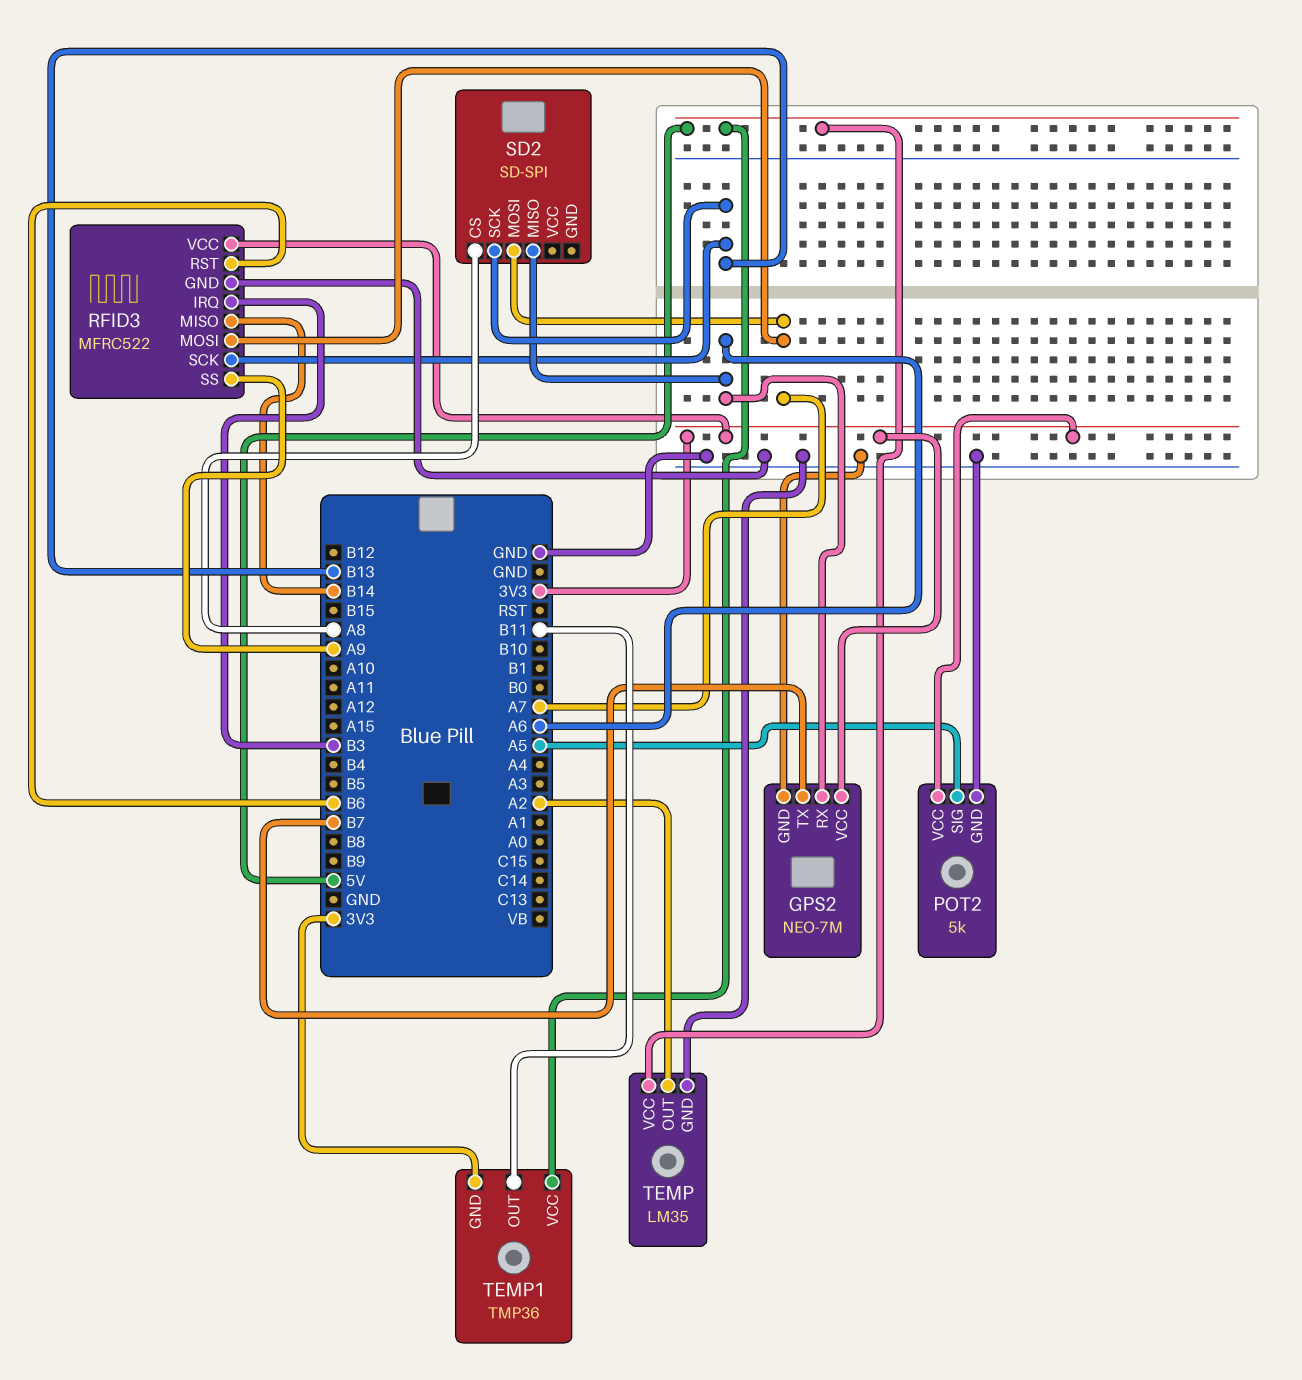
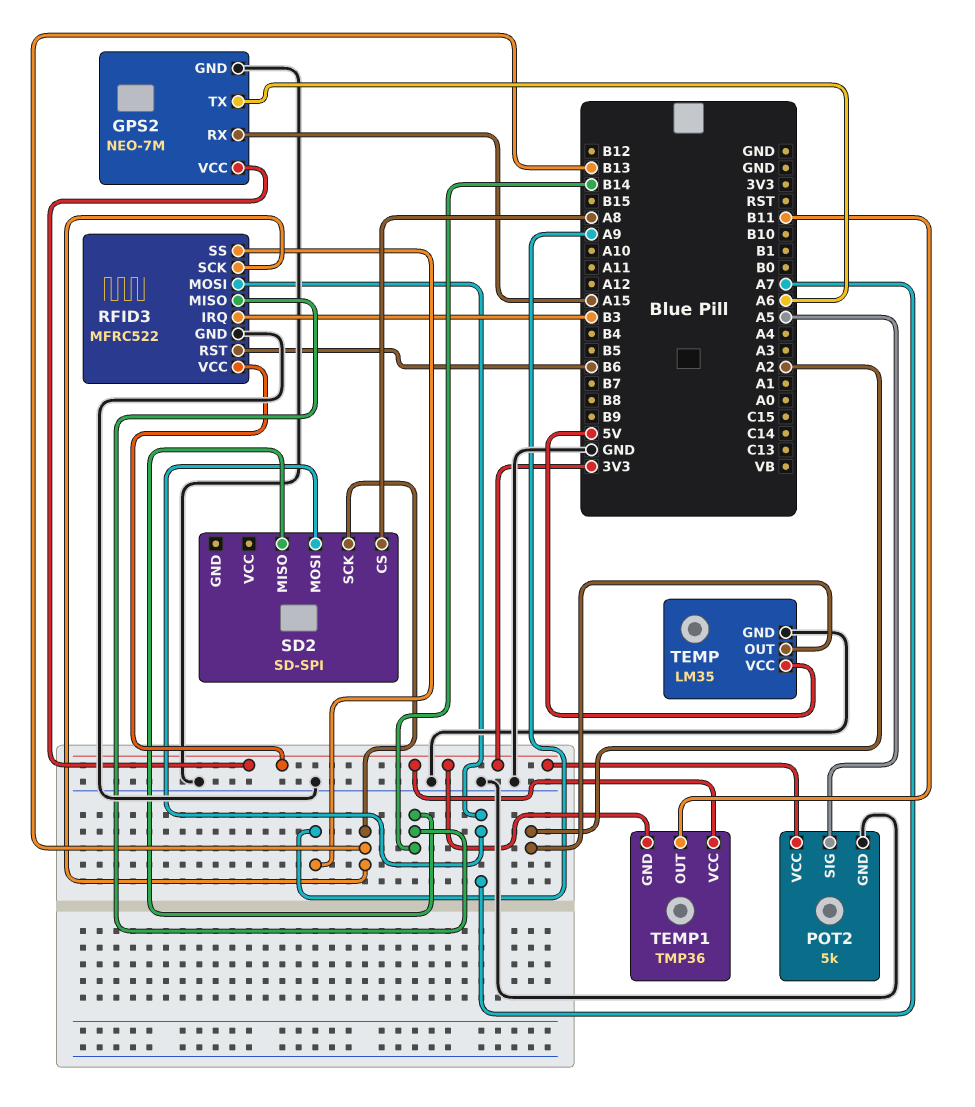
GPS2 pin RX: A6 -> A15
GPS2 pin TX: B7 -> A6
SD2 pin MISO: A6 -> B14
TEMP1 pin VCC: 5V -> 3V3

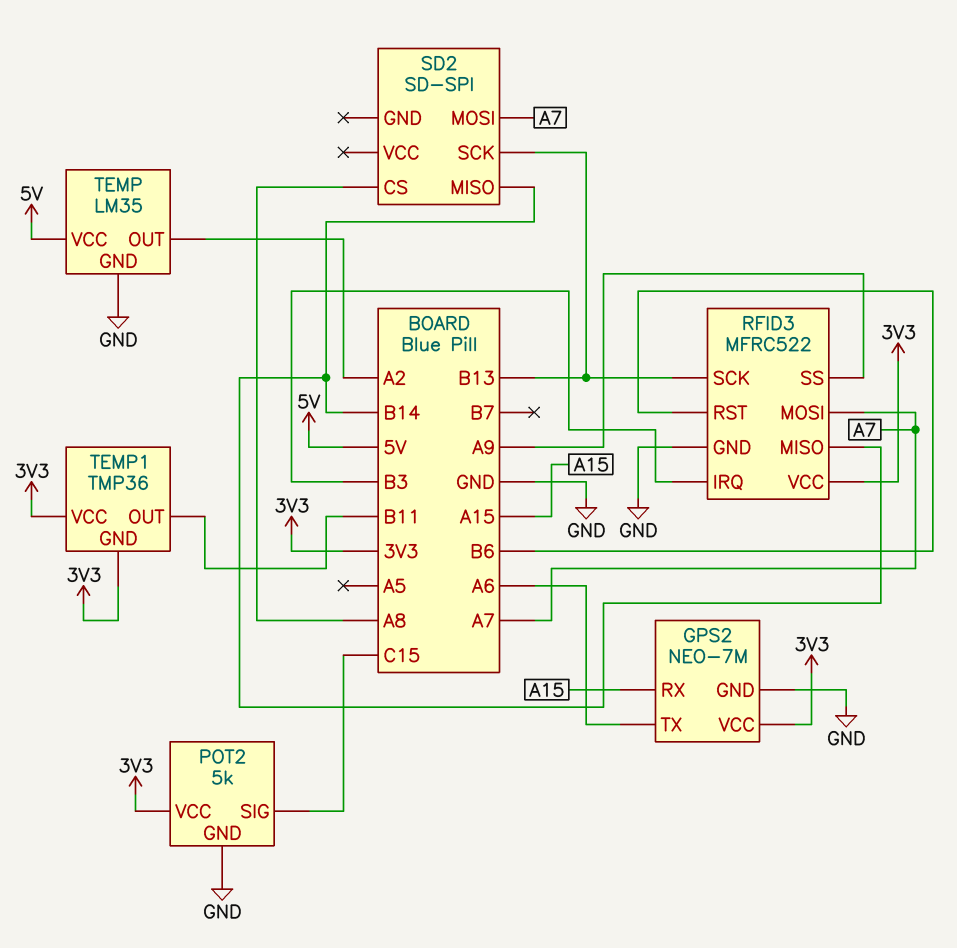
POT2 pin SIG: A5 -> C15

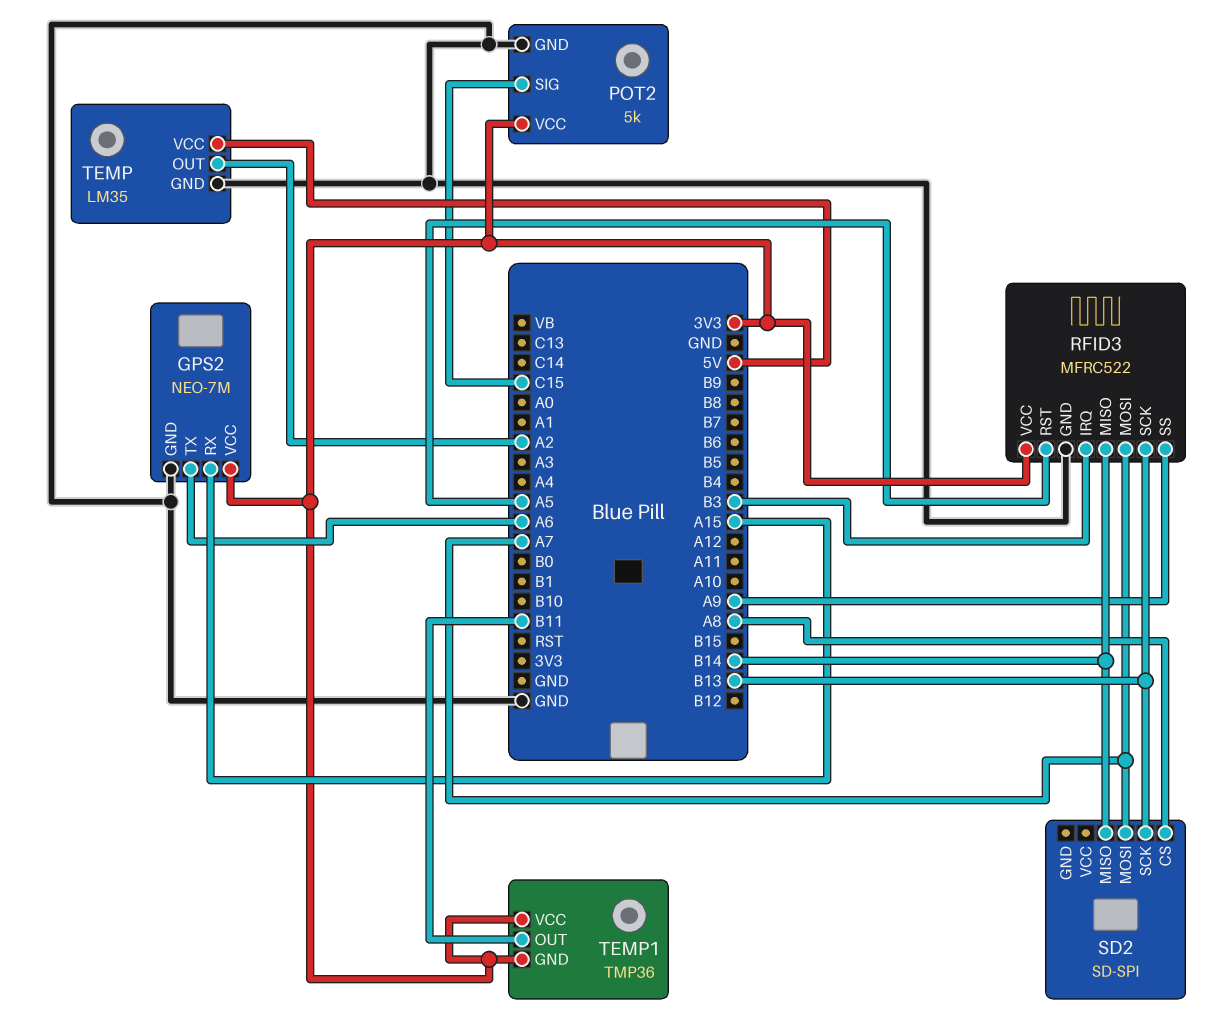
RFID3 pin RST: B6 -> A5

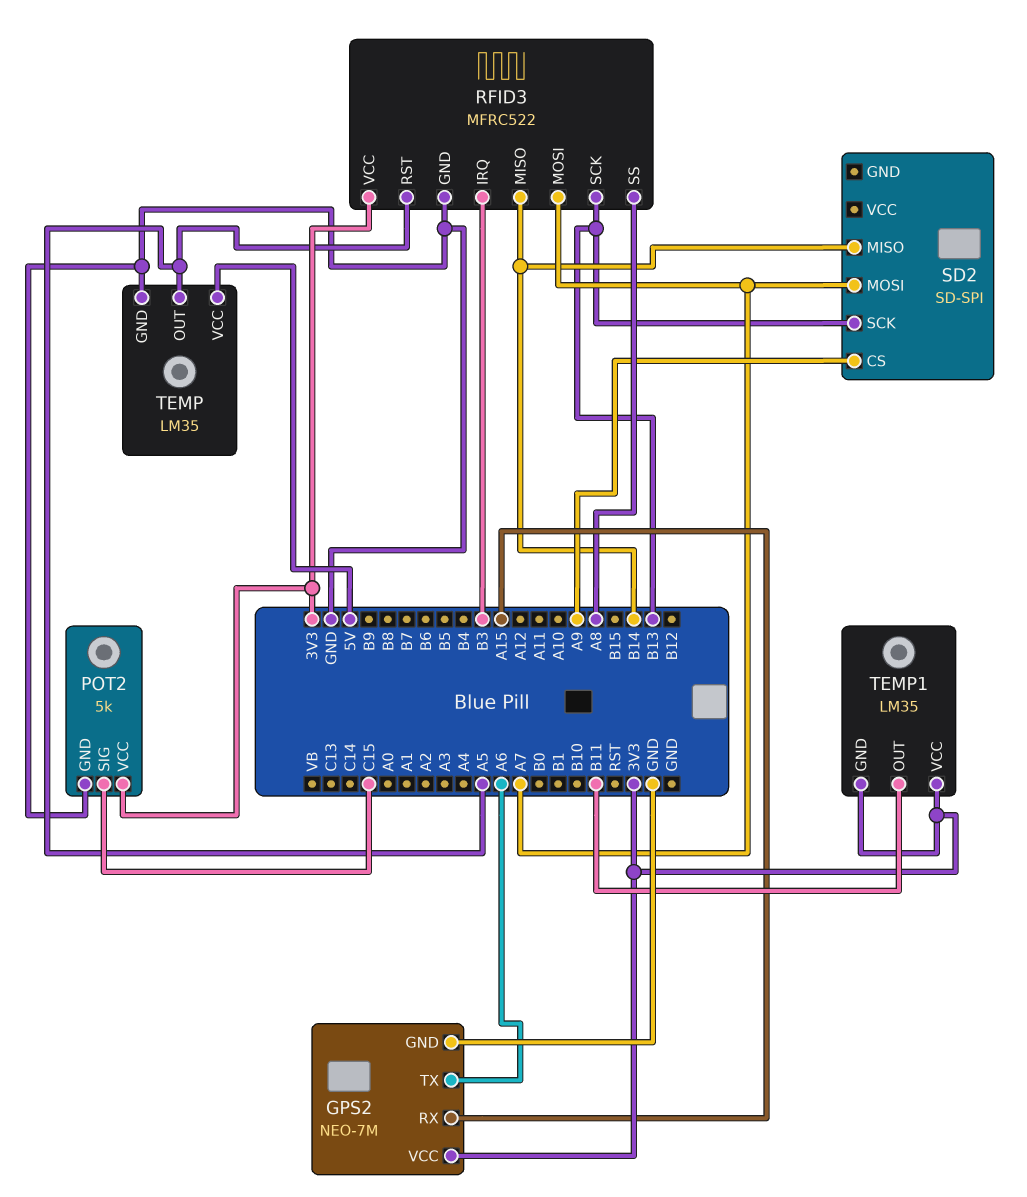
RFID3 pin SS: A9 -> A8
SD2 pin CS: A8 -> A9
TEMP pin OUT: A2 -> A5
TEMP1: TMP36 -> LM35

